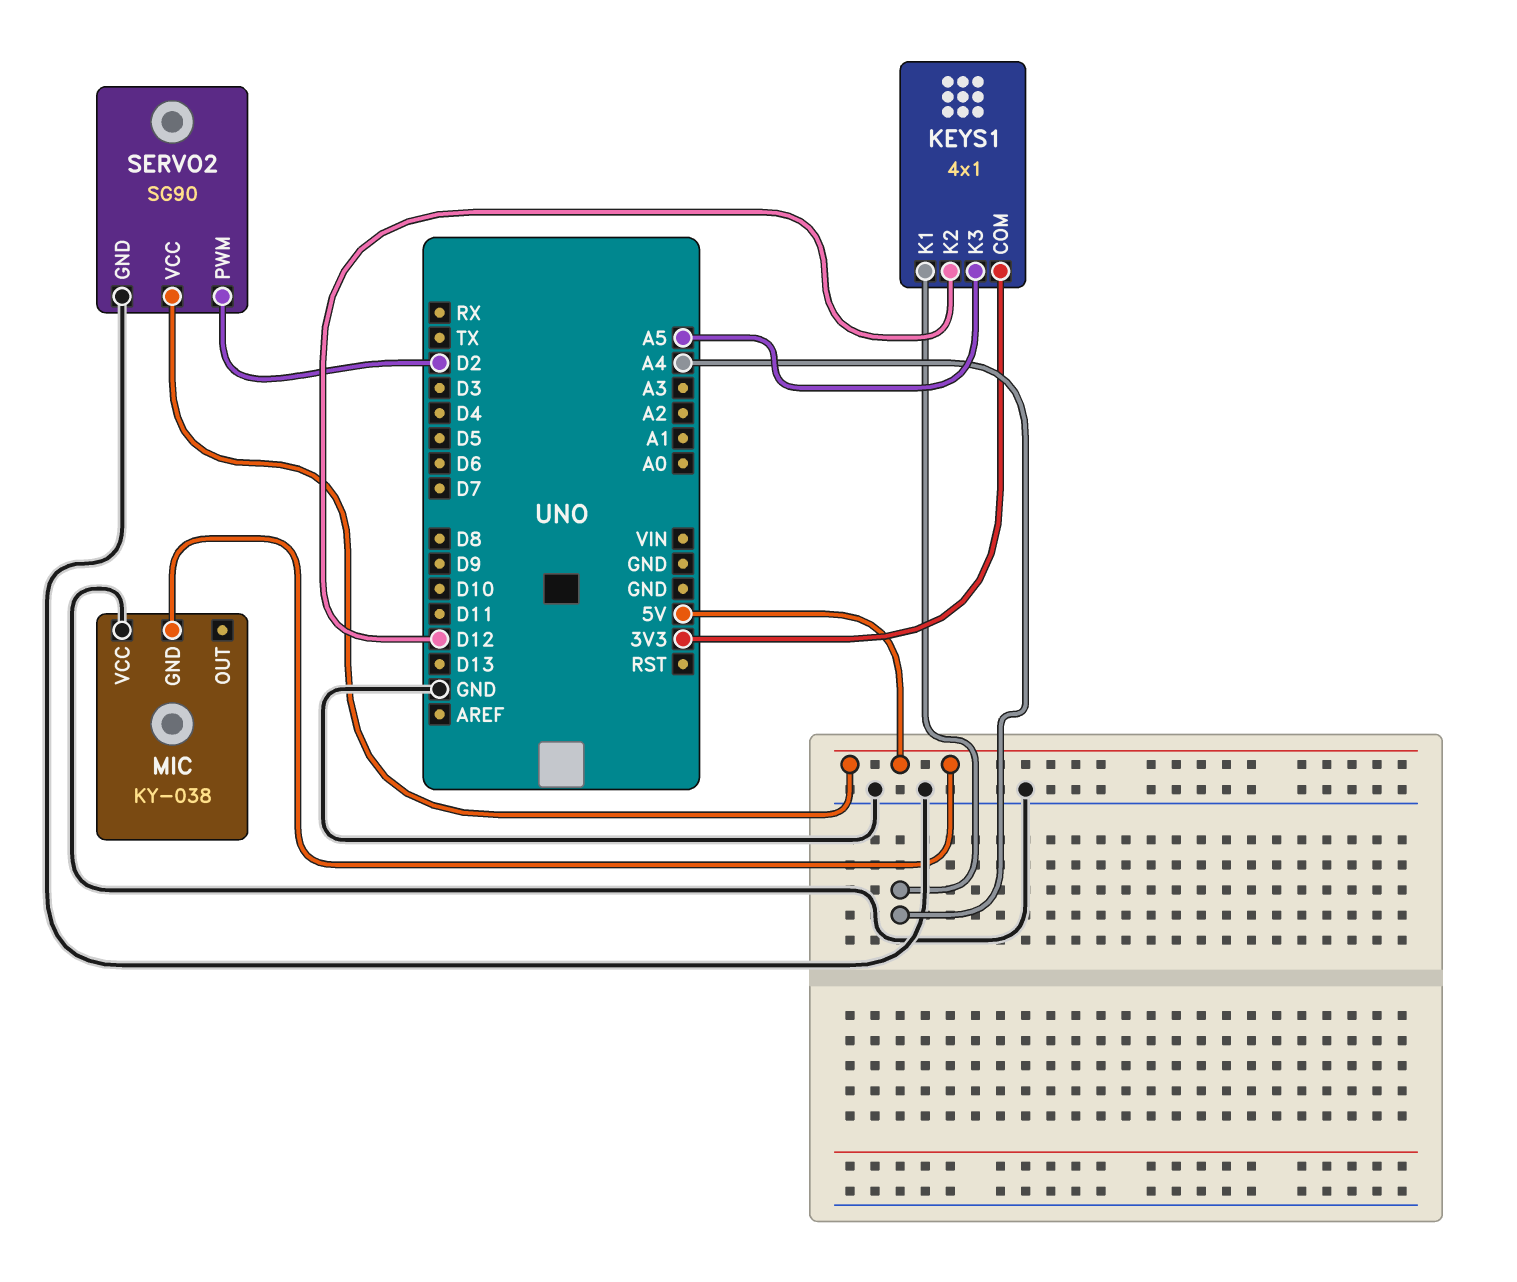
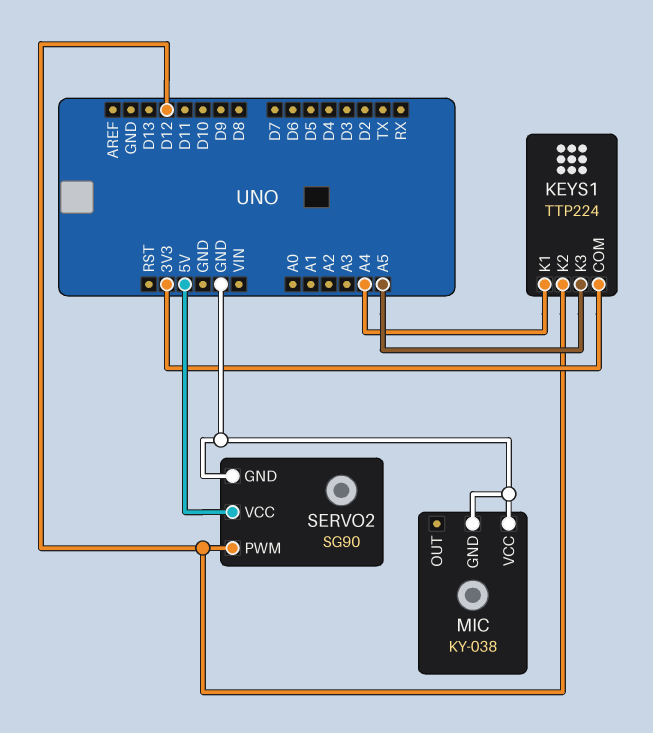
KEYS1: 4x1 -> TTP224
MIC pin GND: 5V -> GND
SERVO2 pin PWM: D2 -> D12

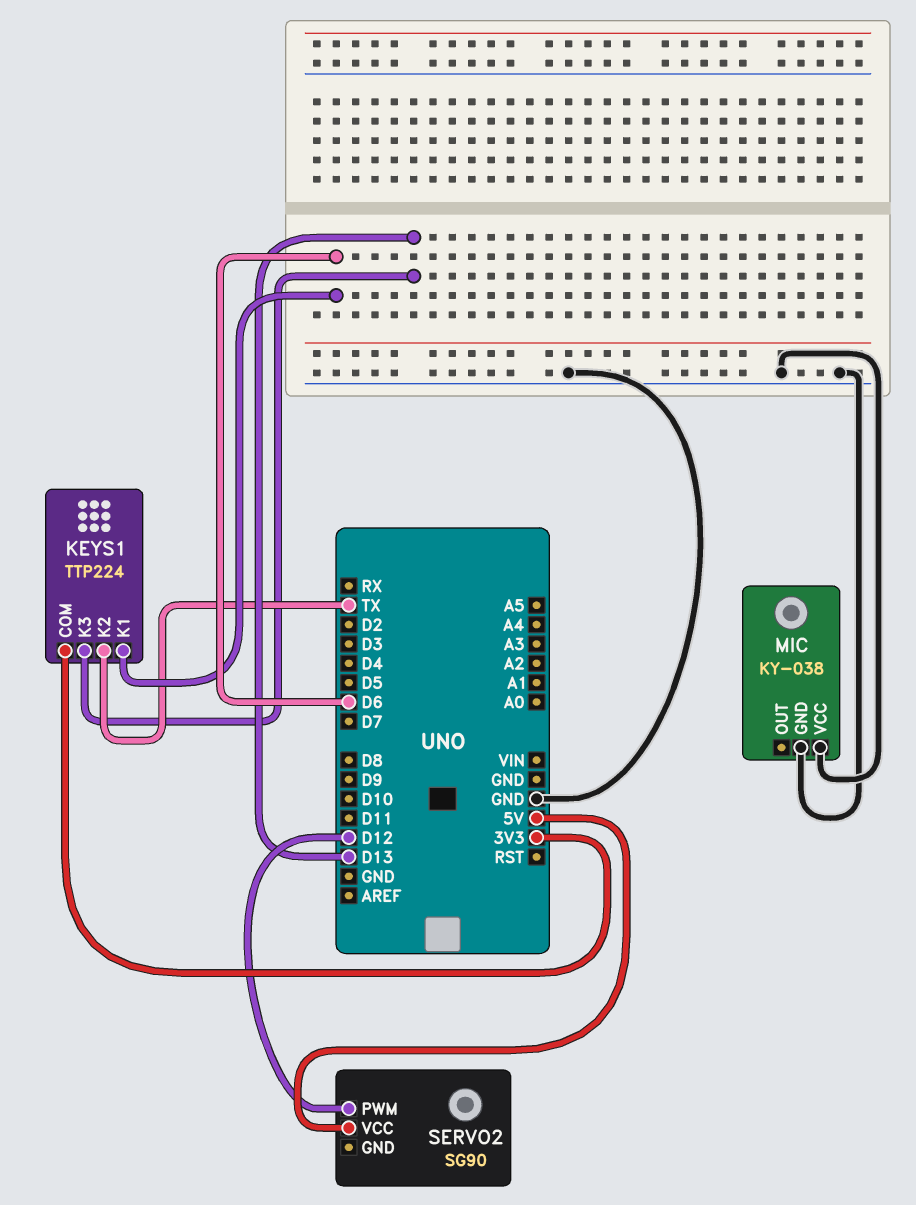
KEYS1 pin K1: A4 -> D6
KEYS1 pin K2: D12 -> TX
KEYS1 pin K3: A5 -> D13
SERVO2 pin GND: GND -> none

